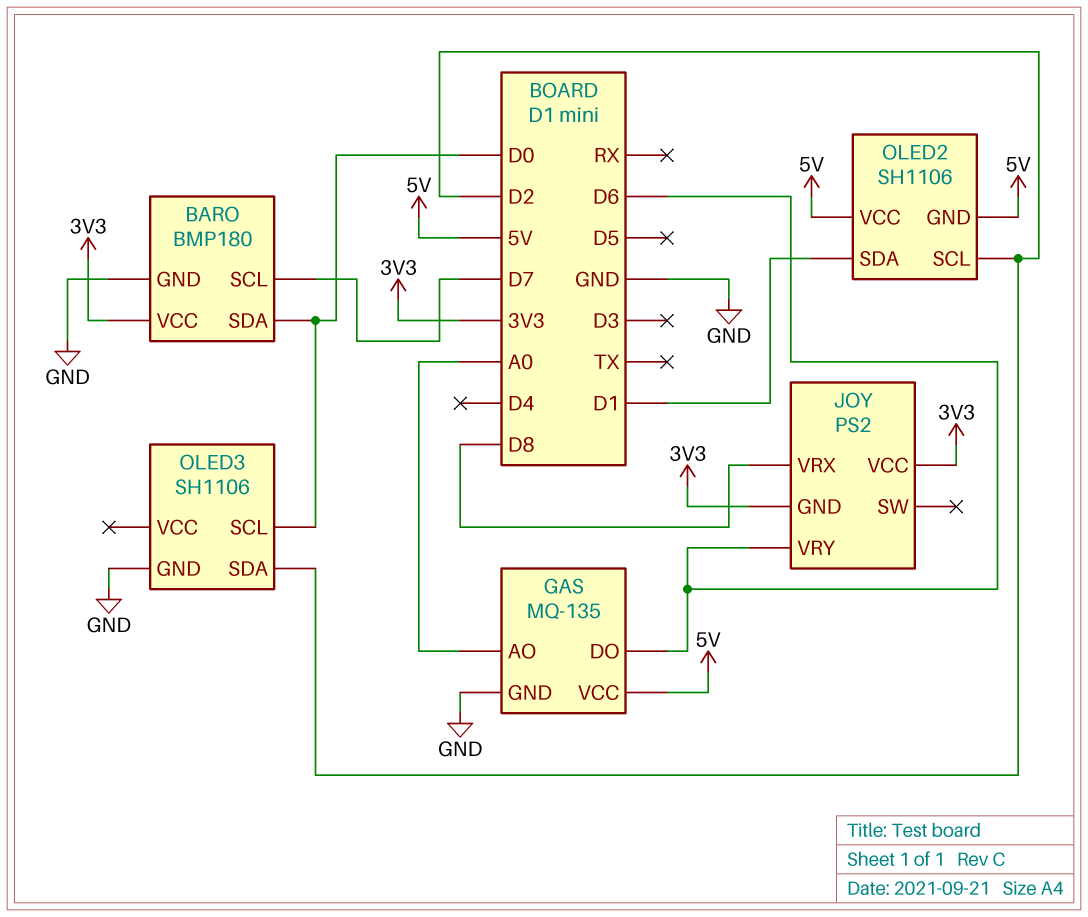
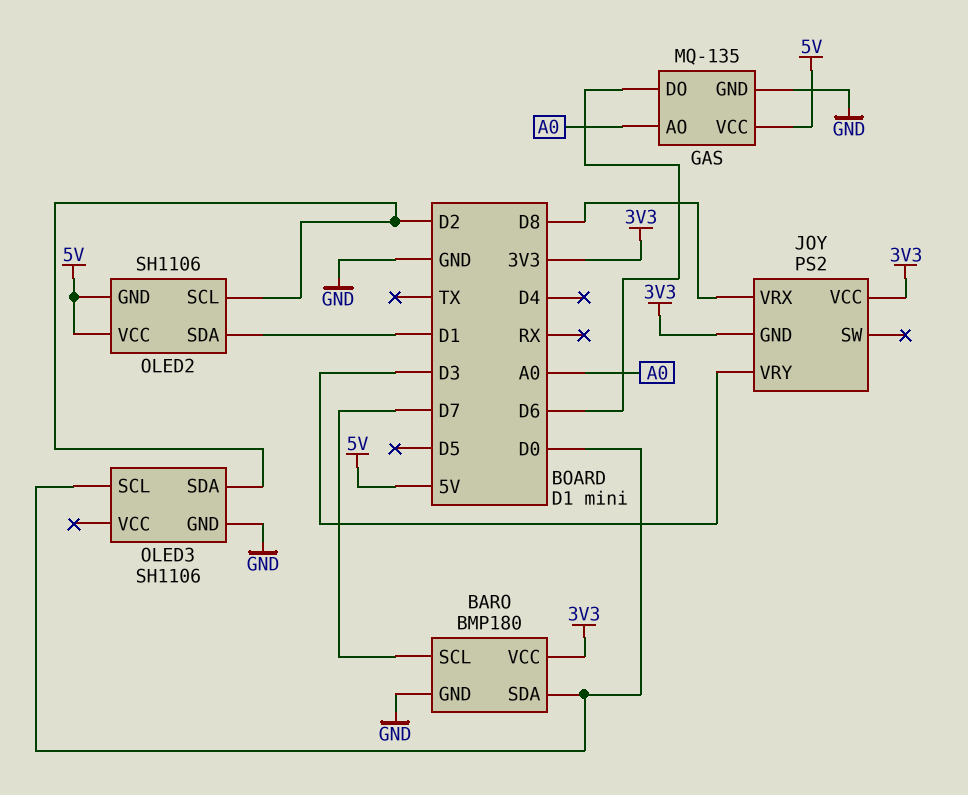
JOY pin VRY: D6 -> D3

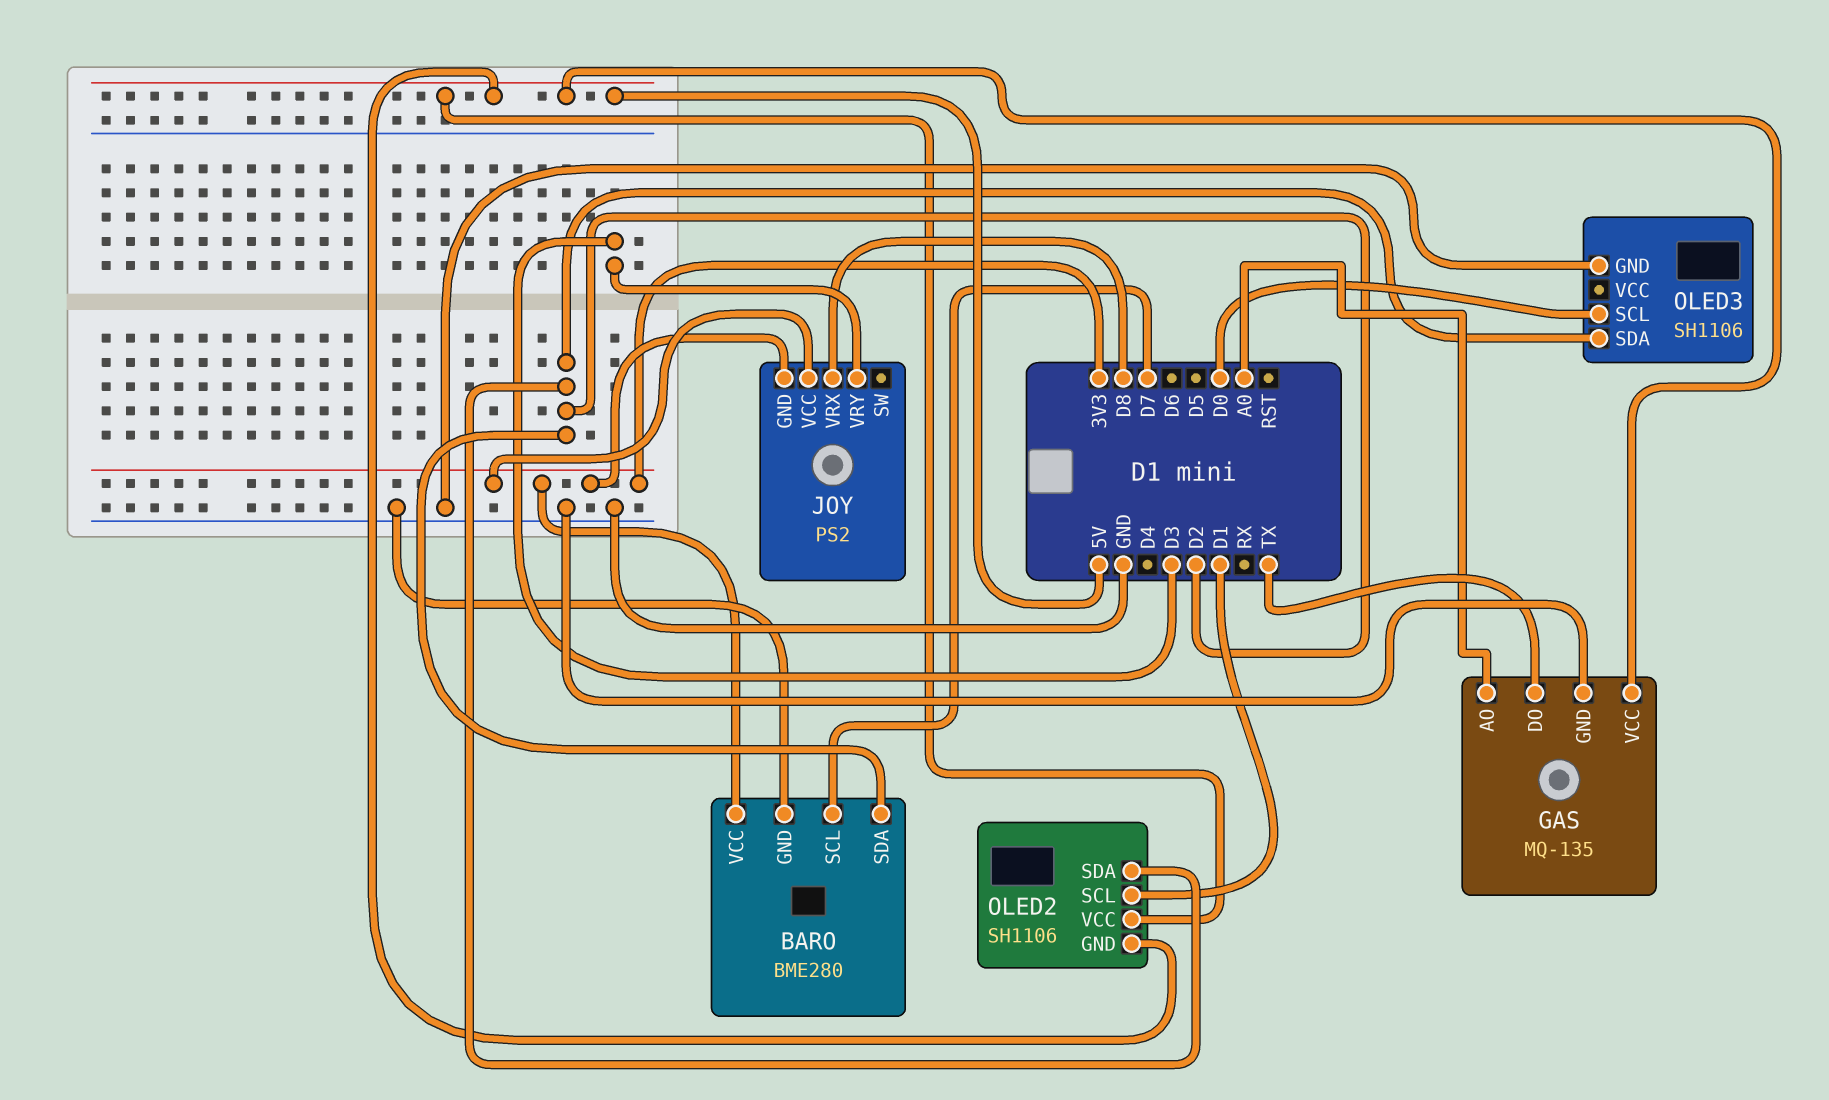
BARO: BMP180 -> BME280
BARO pin SDA: D0 -> D2
GAS pin DO: D6 -> TX
OLED2 pin SCL: D2 -> D1
OLED2 pin SDA: D1 -> D2

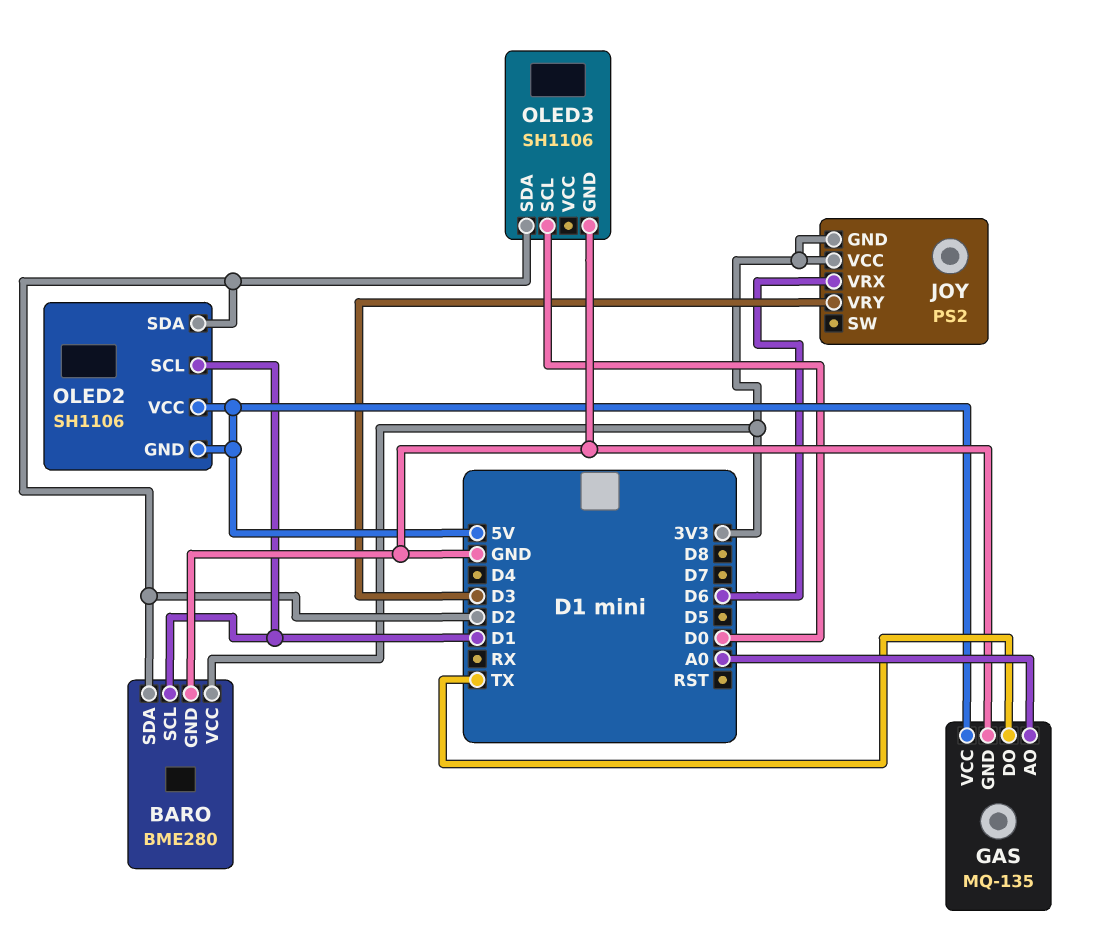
BARO pin SCL: D7 -> D1
JOY pin VRX: D8 -> D6

